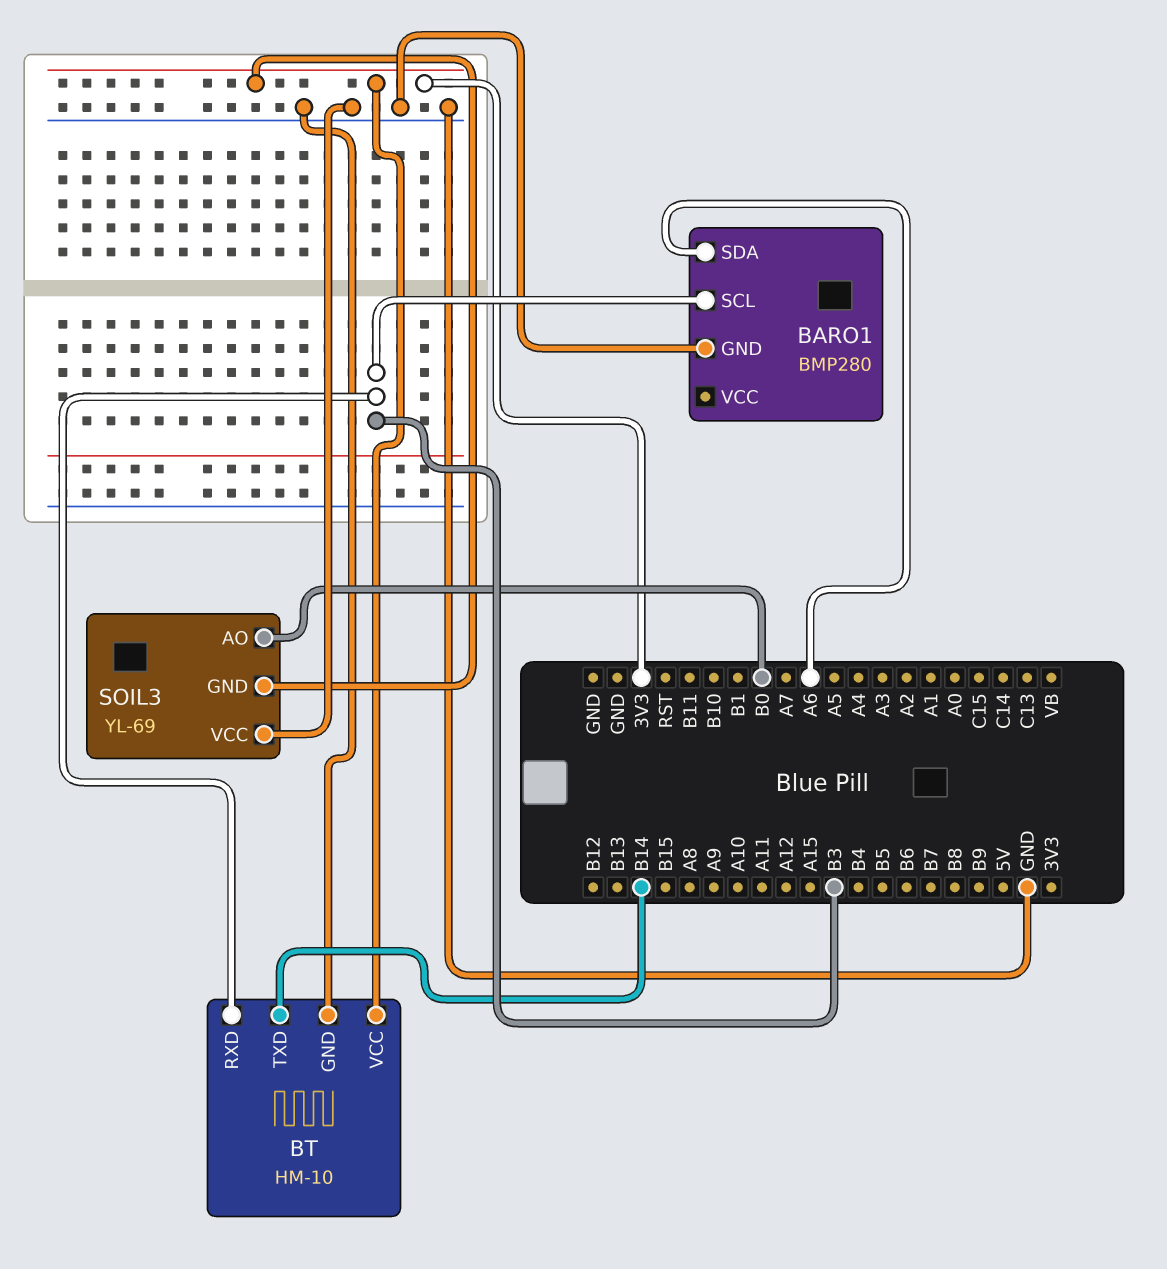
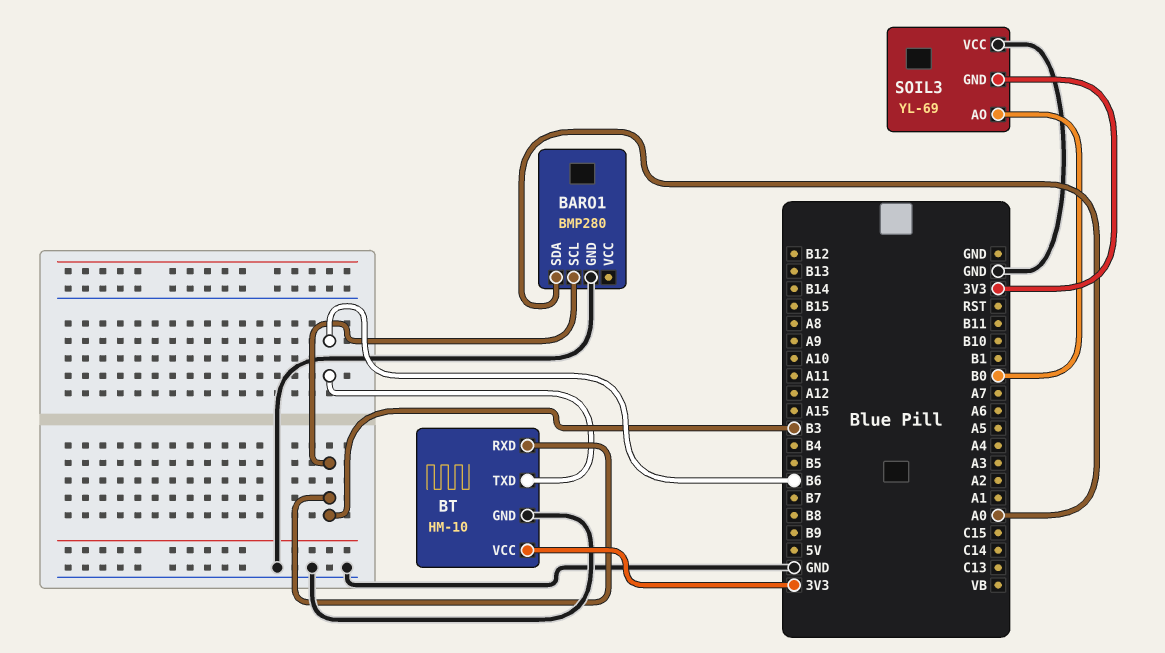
BARO1 pin SDA: A6 -> A0
BT pin TXD: B14 -> B6

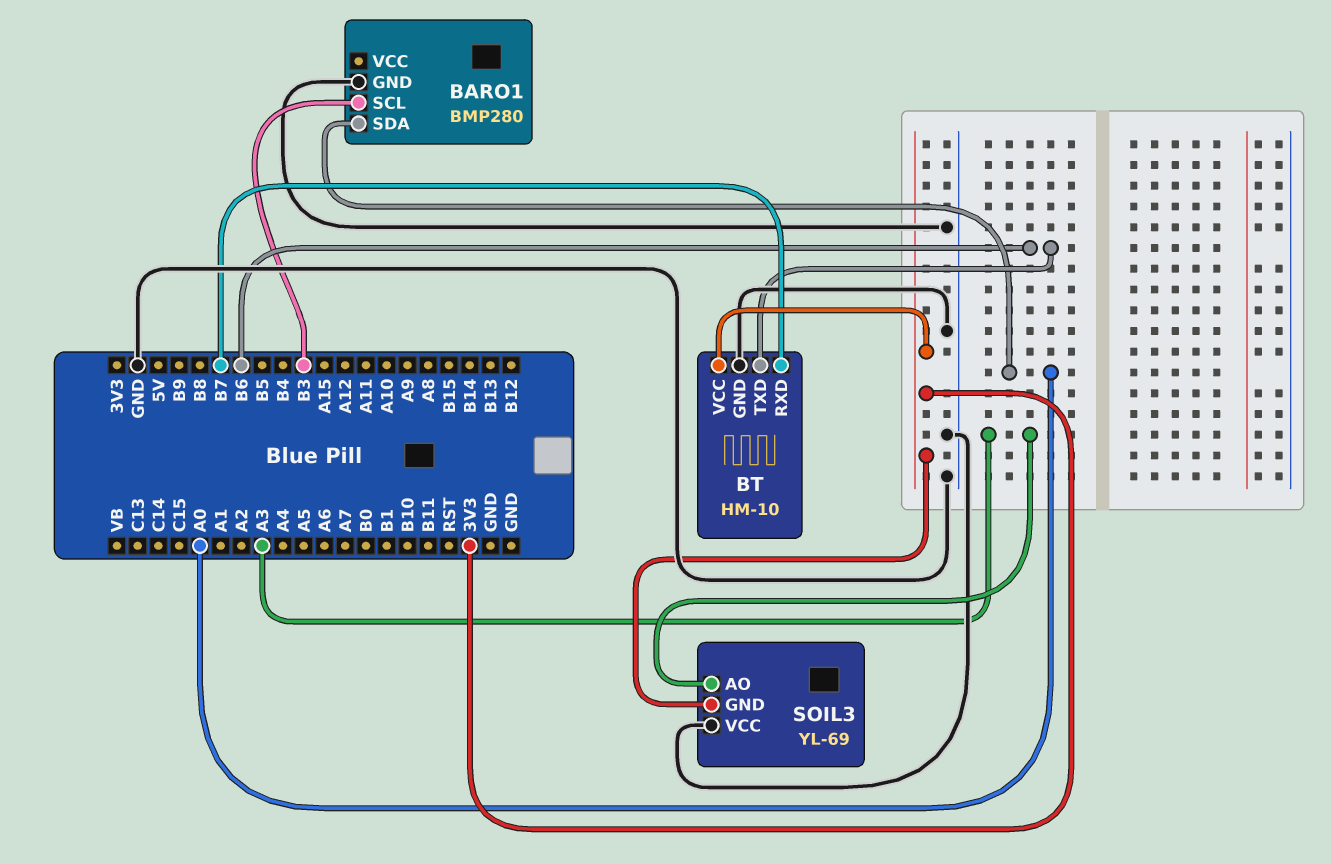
BT pin RXD: B3 -> B7
SOIL3 pin AO: B0 -> A3

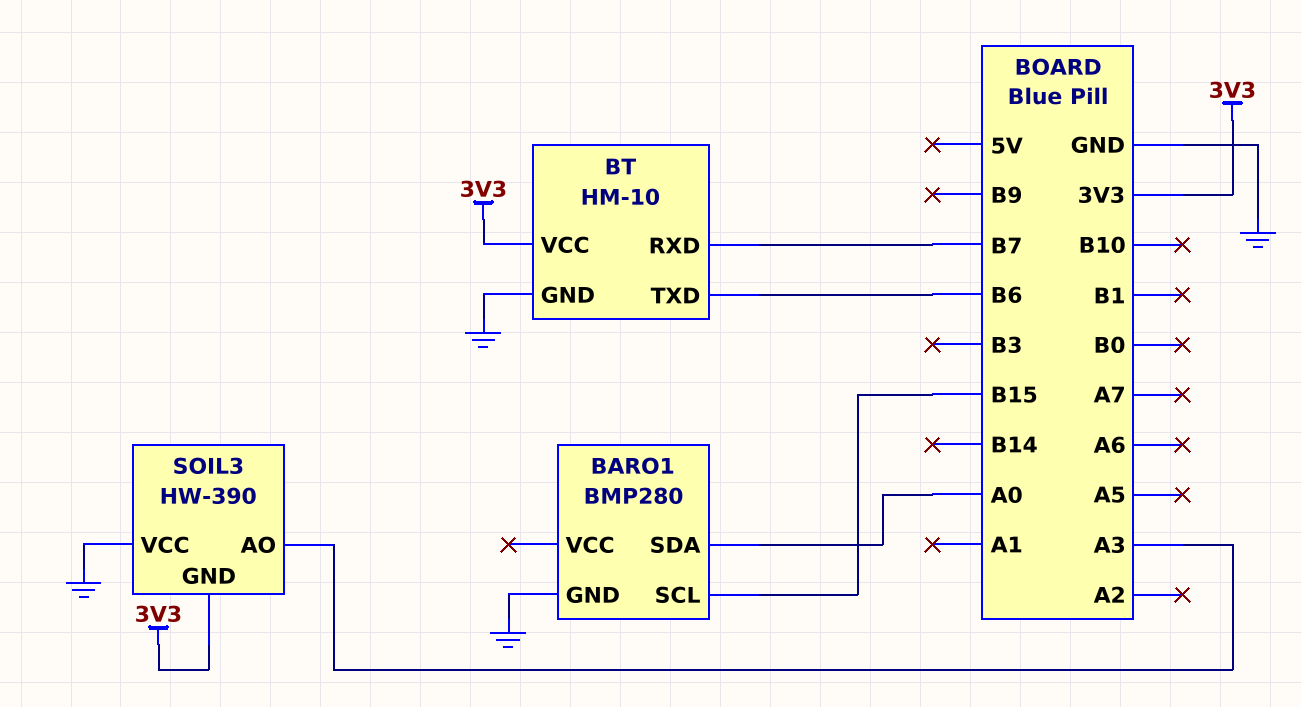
BARO1 pin SCL: B3 -> B15
SOIL3: YL-69 -> HW-390

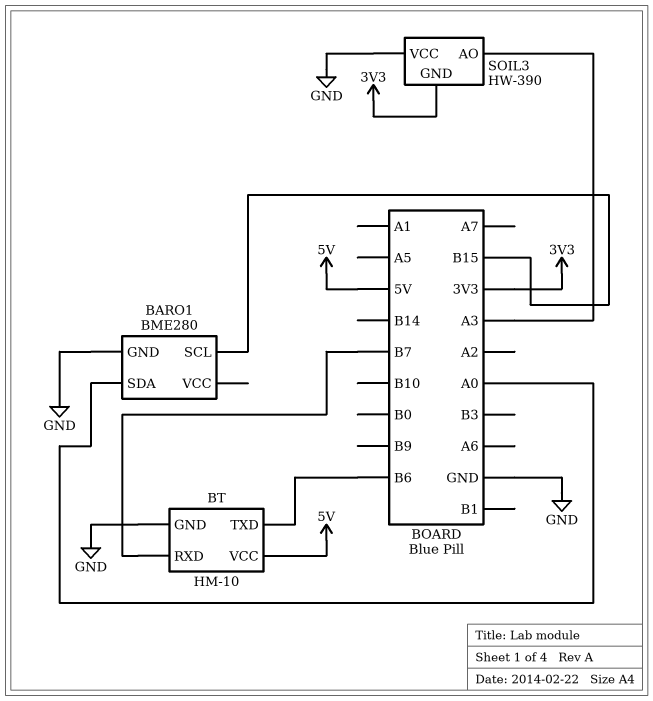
BARO1: BMP280 -> BME280
BT pin VCC: 3V3 -> 5V

